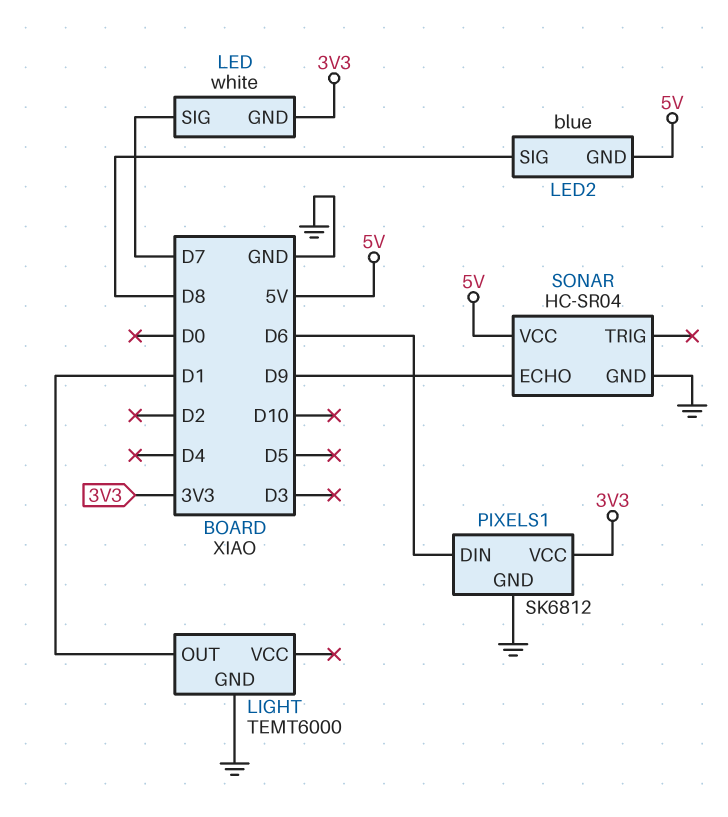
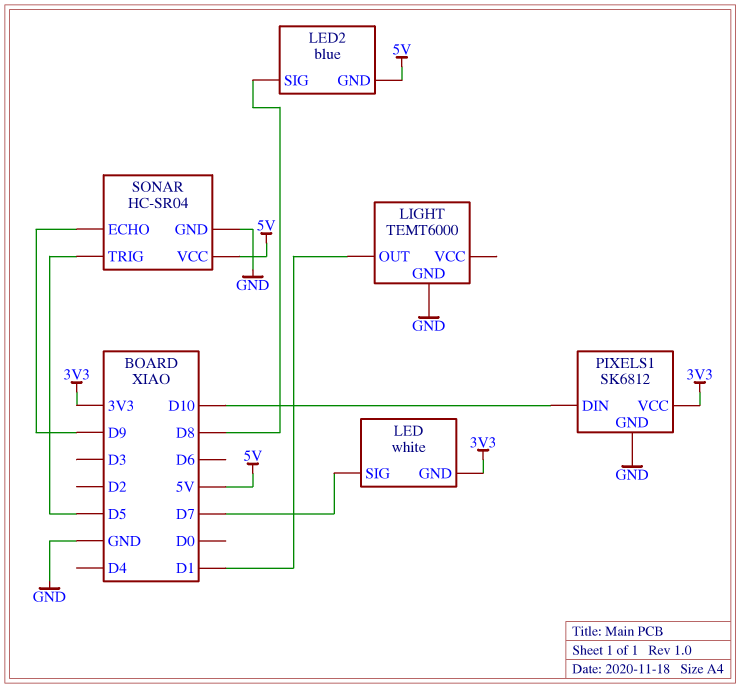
PIXELS1 pin DIN: D6 -> D10
SONAR pin TRIG: none -> D5

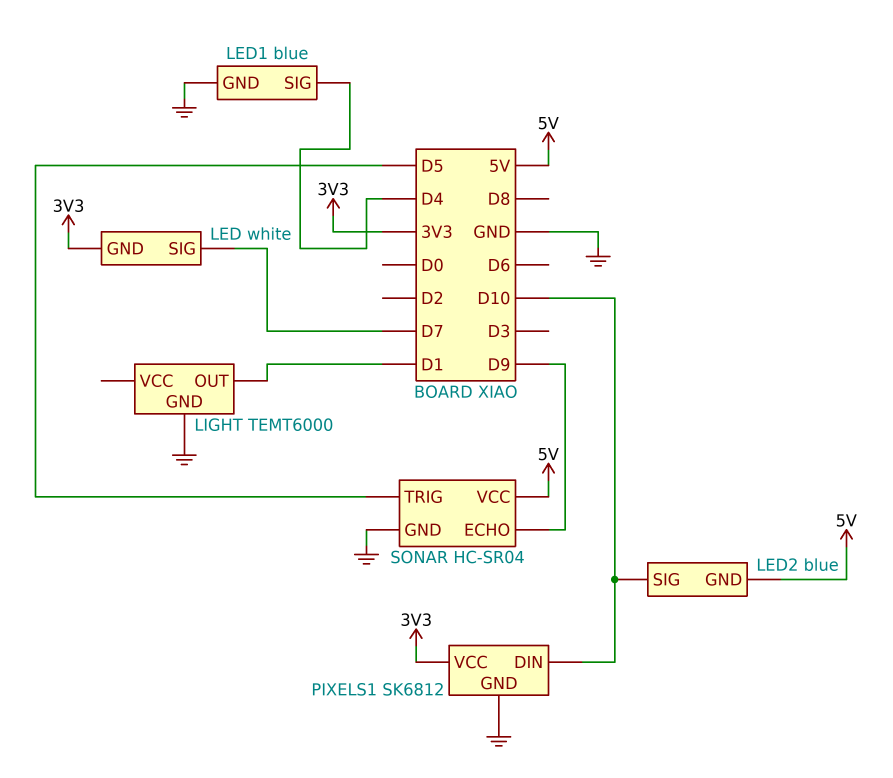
LED1: none -> blue
LED1 pin GND: none -> GND
LED1 pin SIG: none -> D4
LED2 pin SIG: D8 -> D10

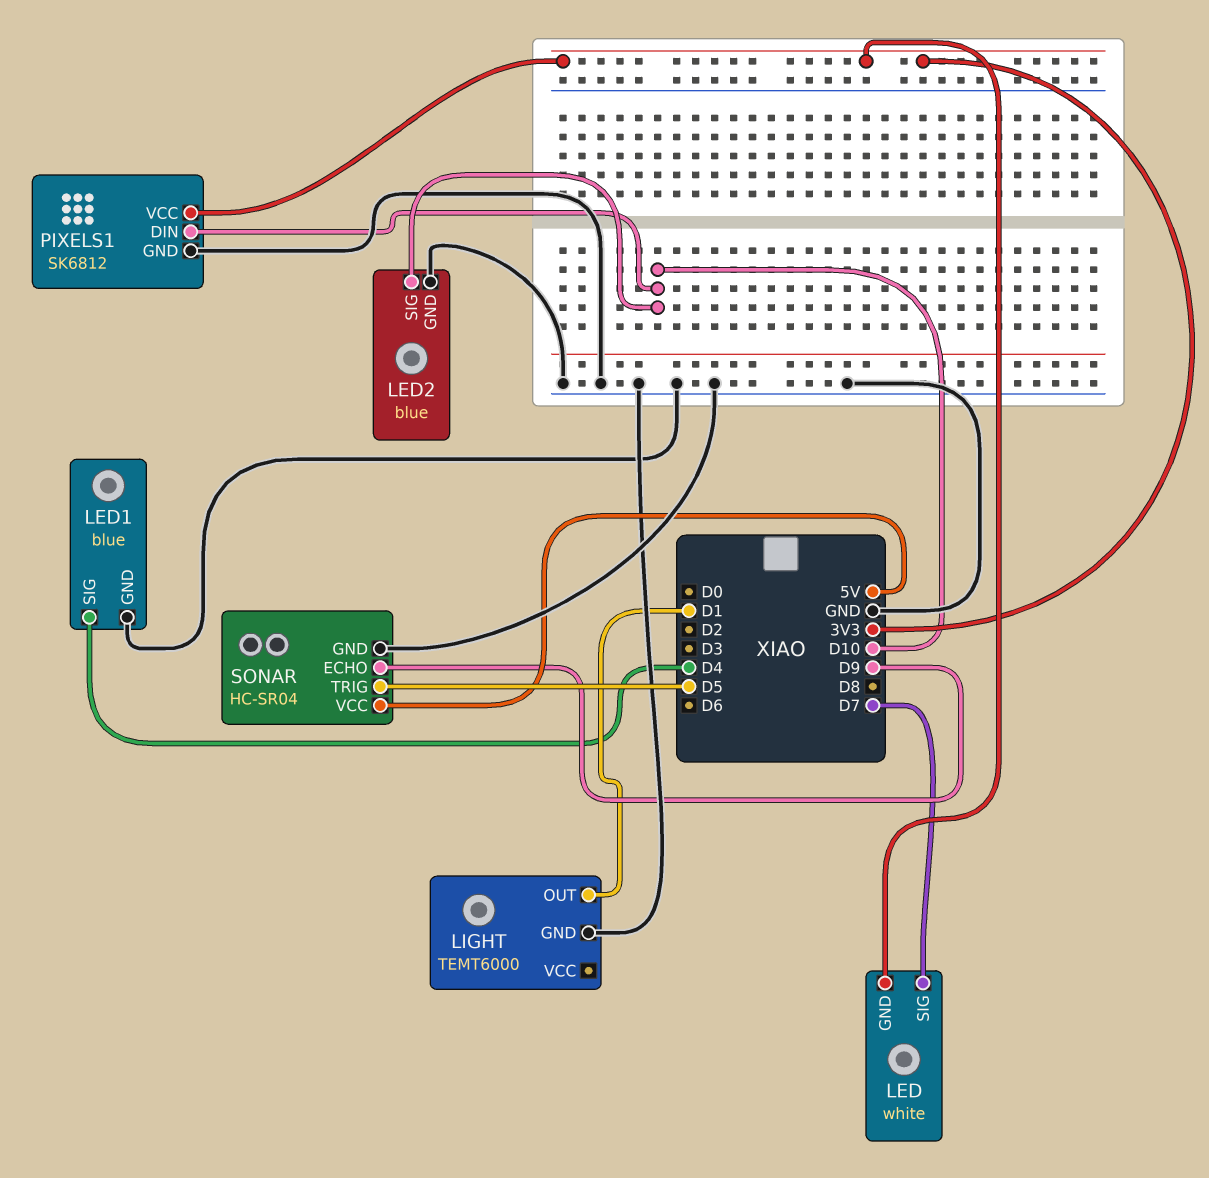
LED2 pin GND: 5V -> GND

